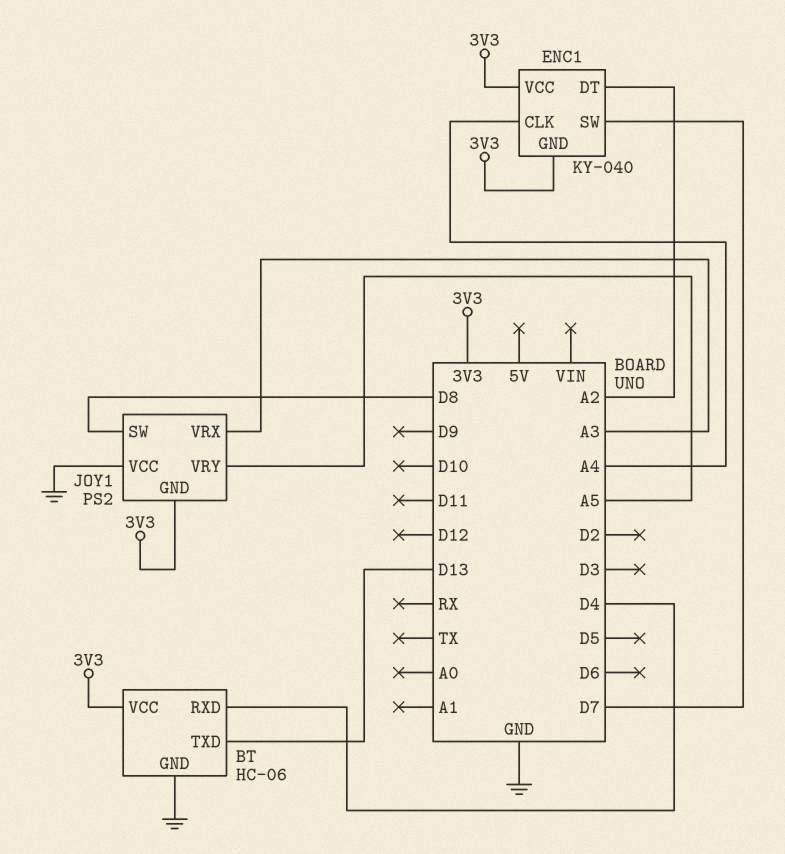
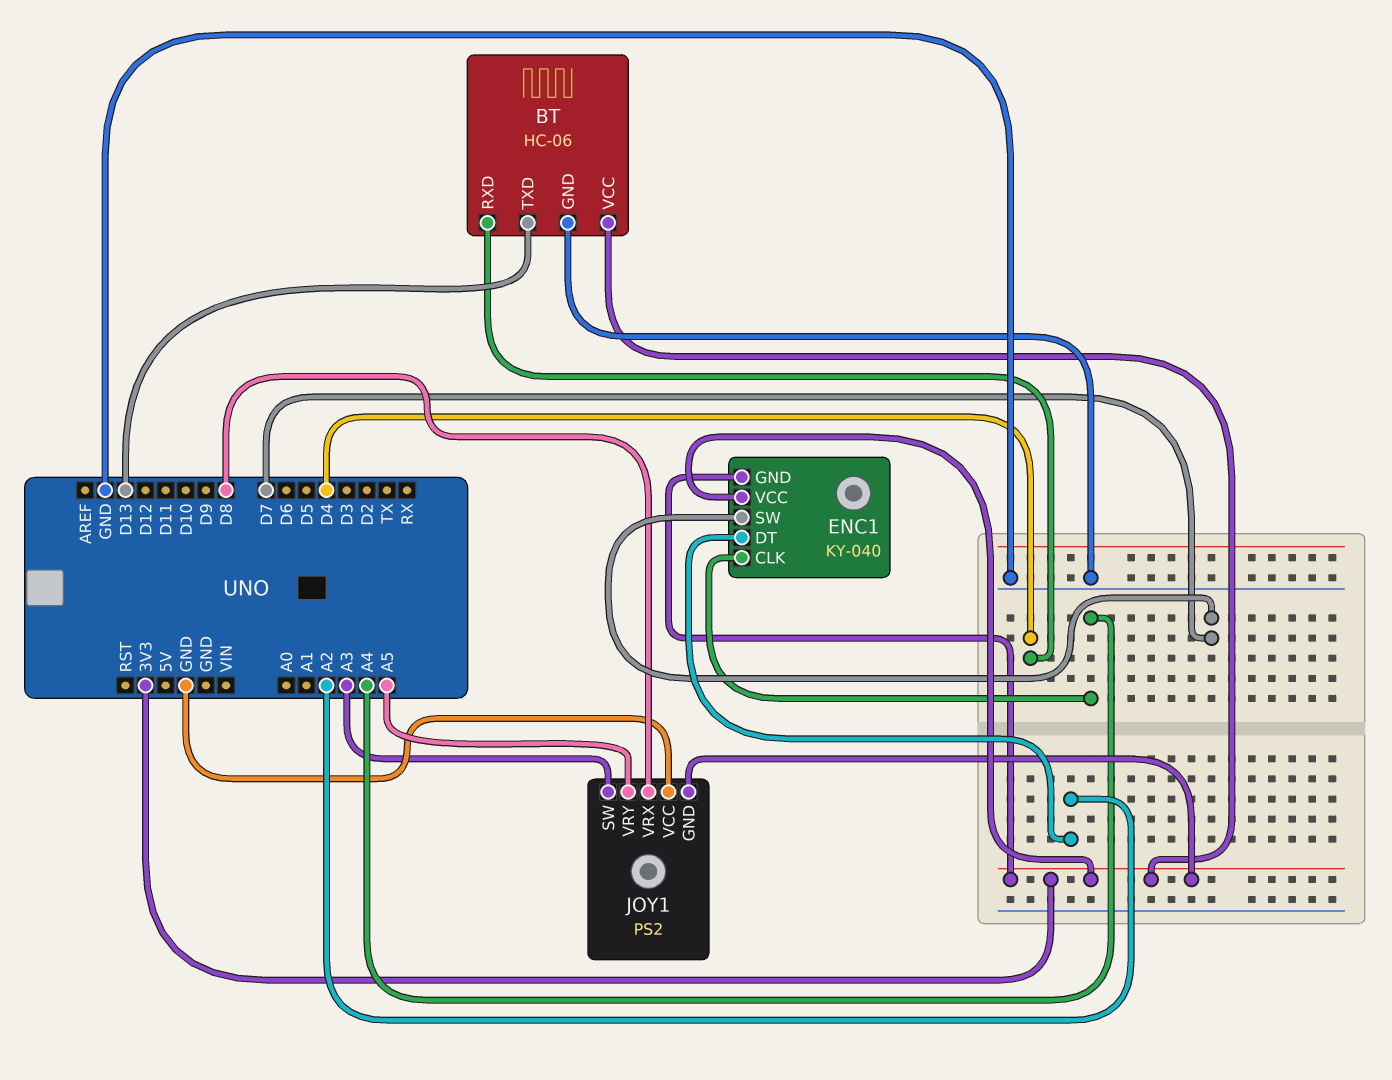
JOY1 pin SW: D8 -> A3
JOY1 pin VRX: A3 -> D8

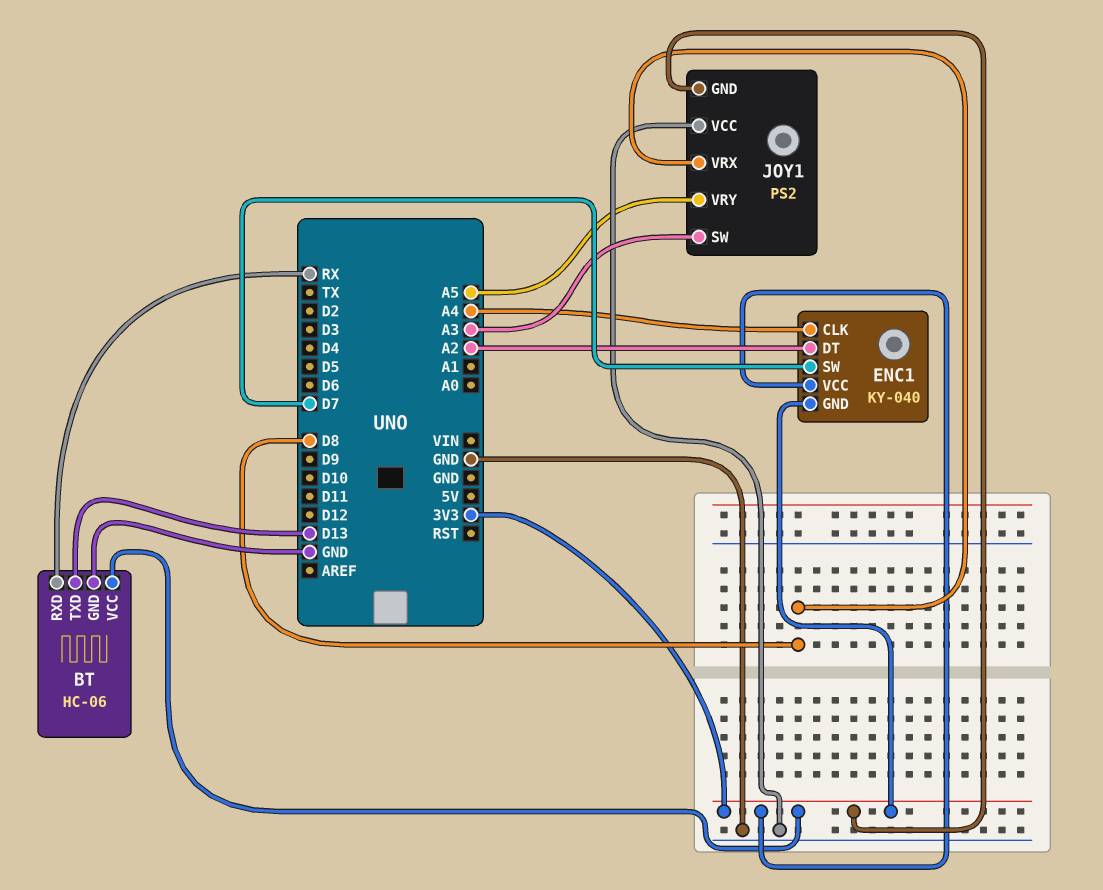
BT pin RXD: D4 -> RX

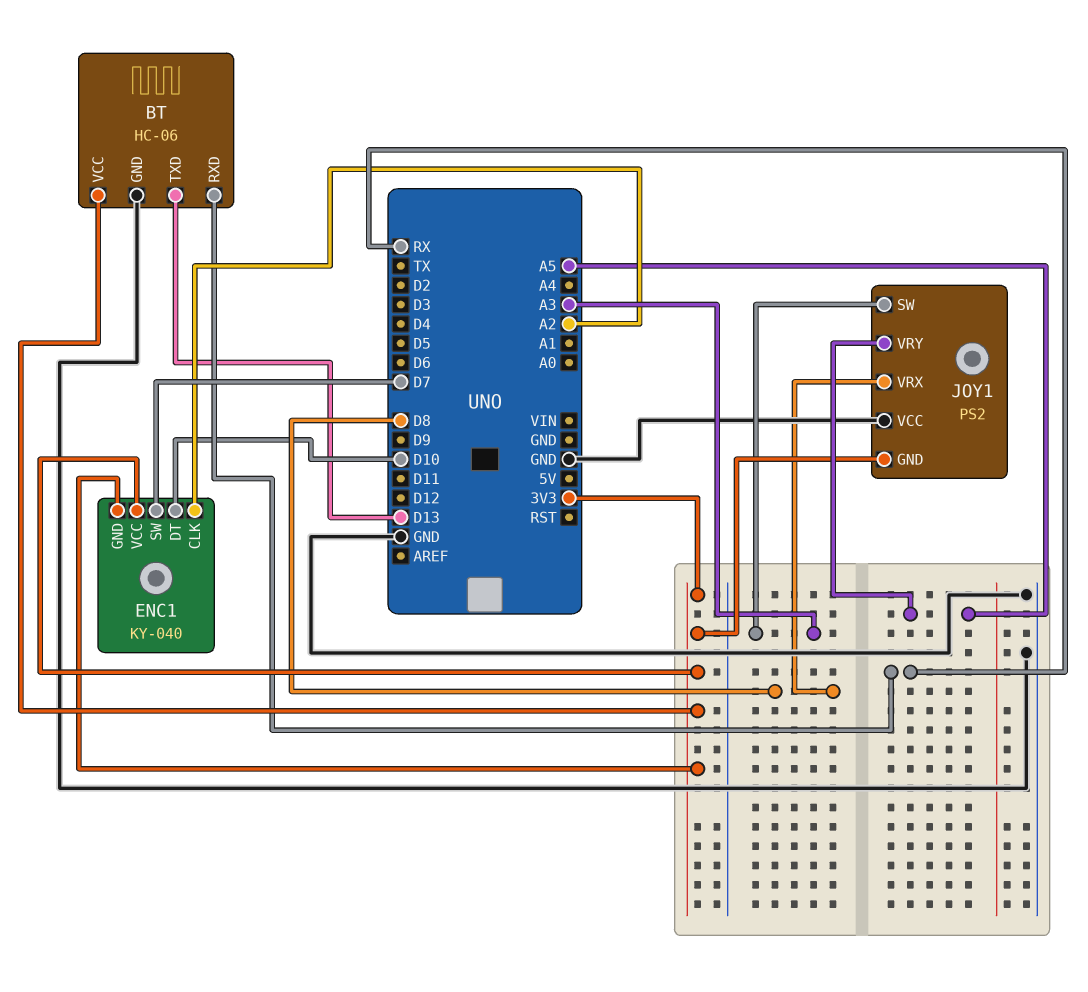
ENC1 pin CLK: A4 -> A2
ENC1 pin DT: A2 -> D10

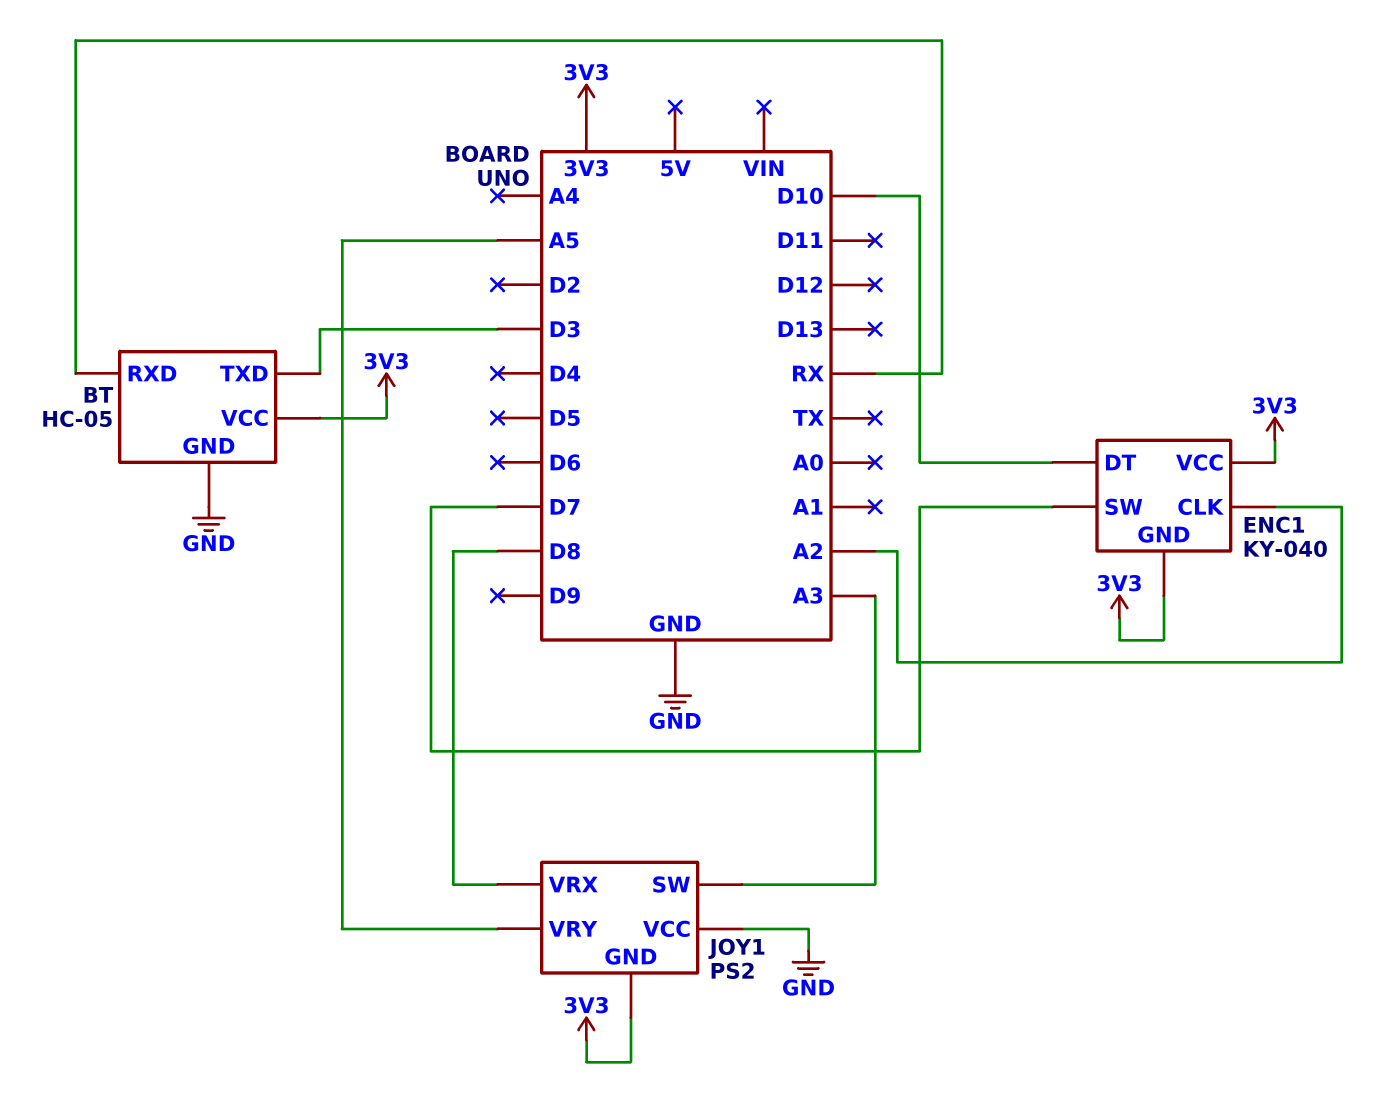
BT: HC-06 -> HC-05
BT pin TXD: D13 -> D3

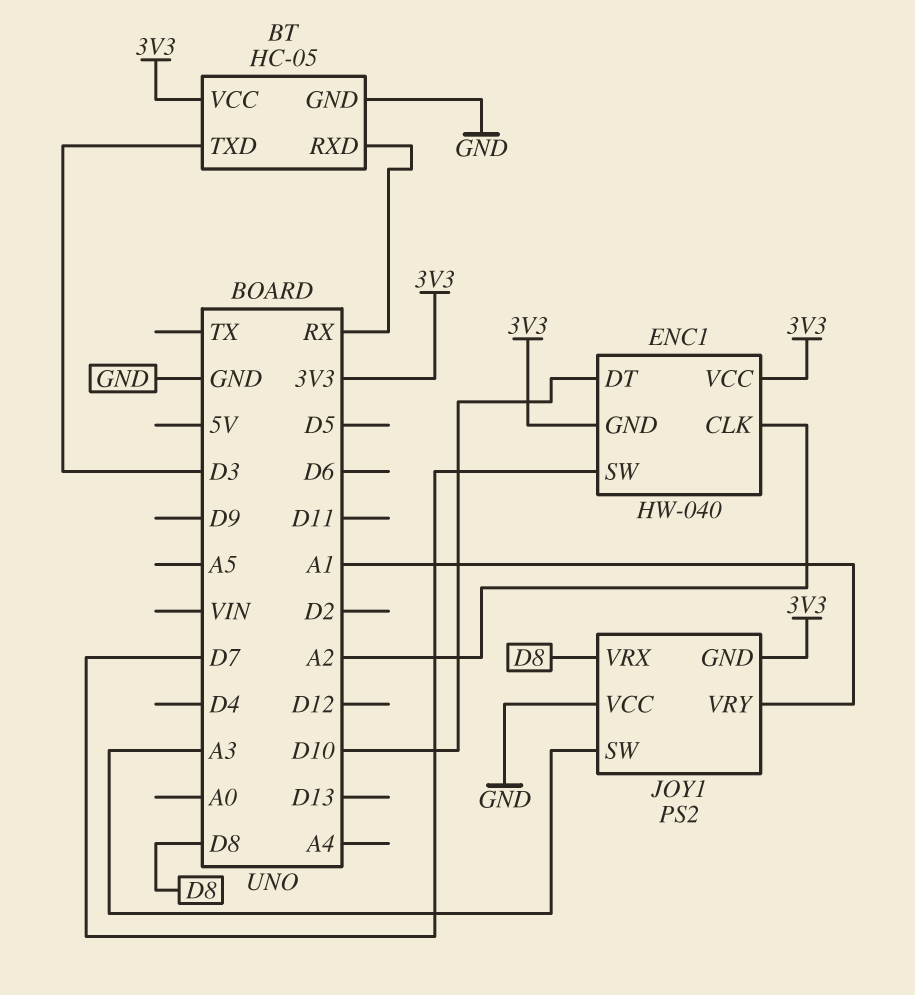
ENC1: KY-040 -> HW-040
JOY1 pin VRY: A5 -> A1

